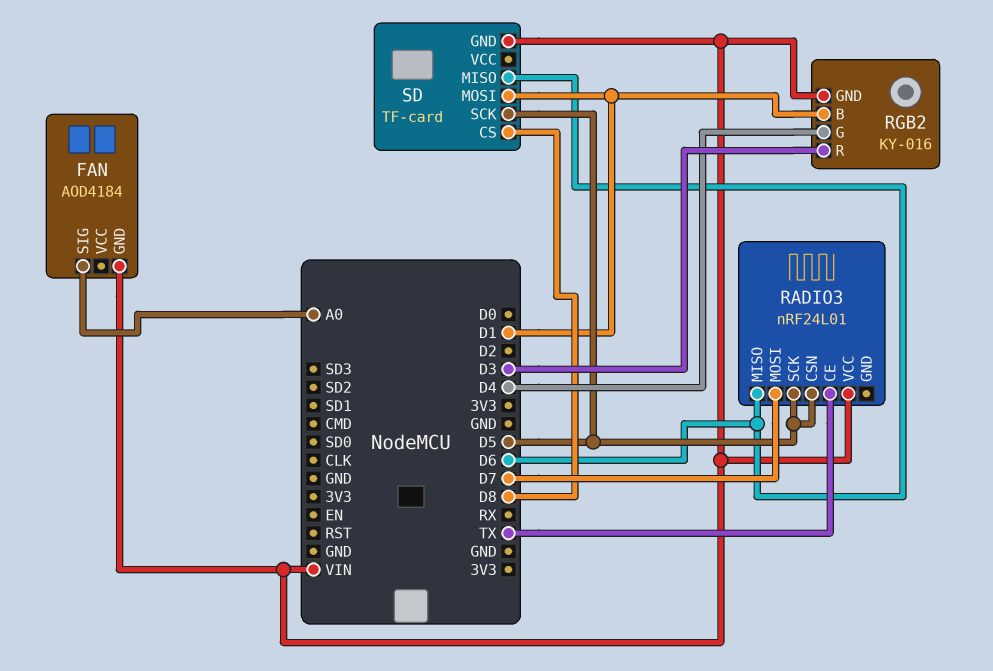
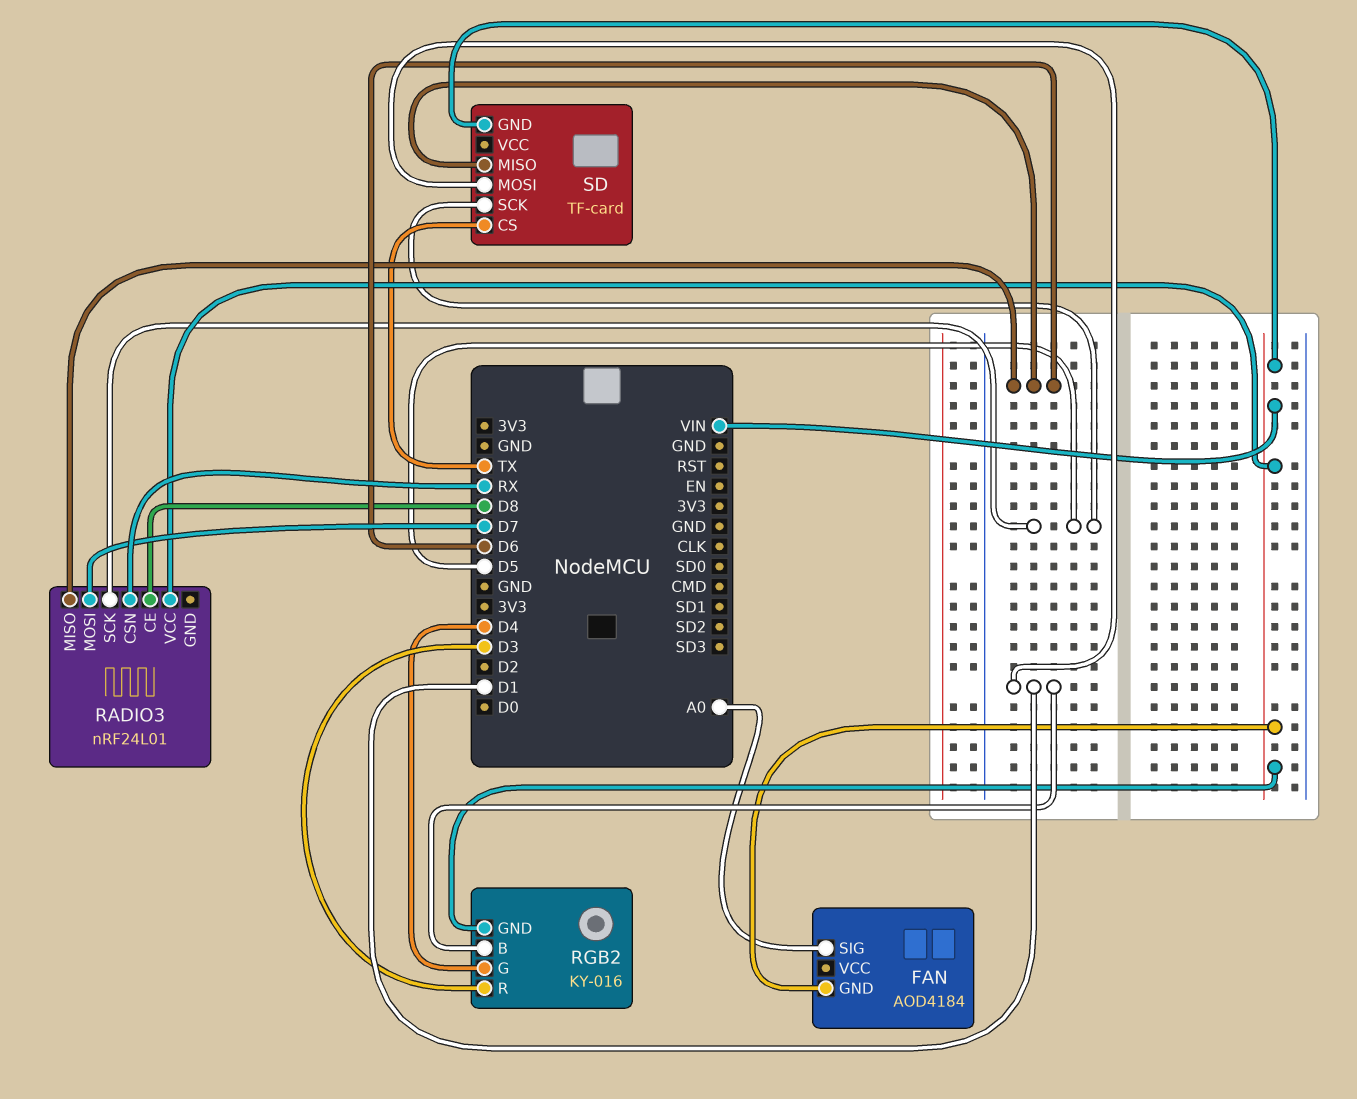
RADIO3 pin CE: TX -> D8
RADIO3 pin CSN: D5 -> RX
SD pin CS: D8 -> TX

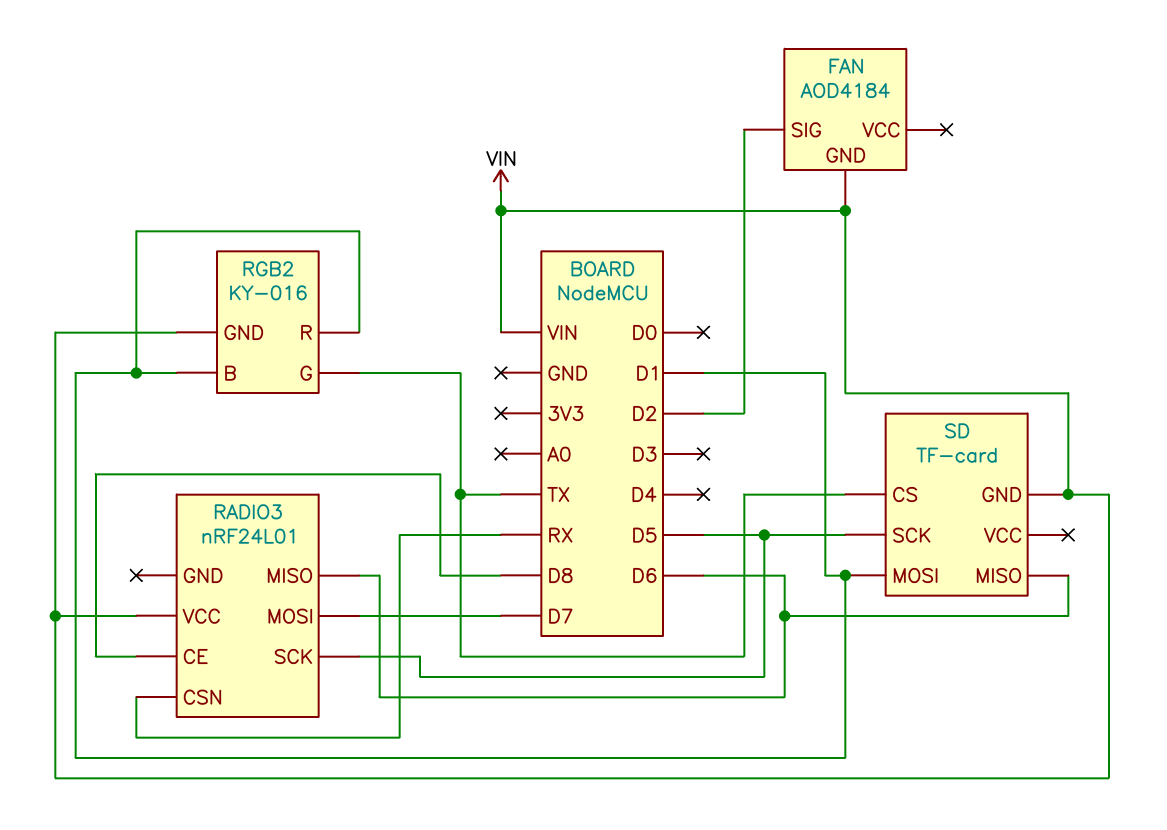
FAN pin SIG: A0 -> D2
RGB2 pin G: D4 -> TX
RGB2 pin R: D3 -> D1

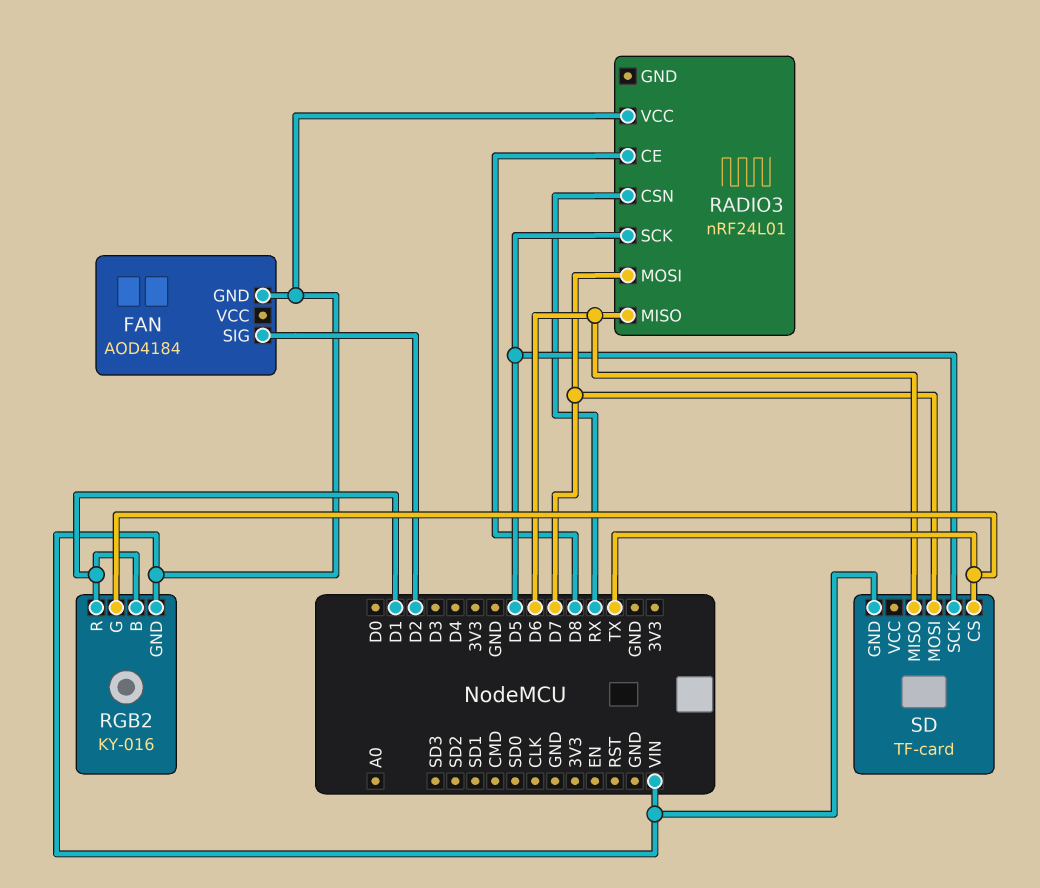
SD pin MOSI: D1 -> D7

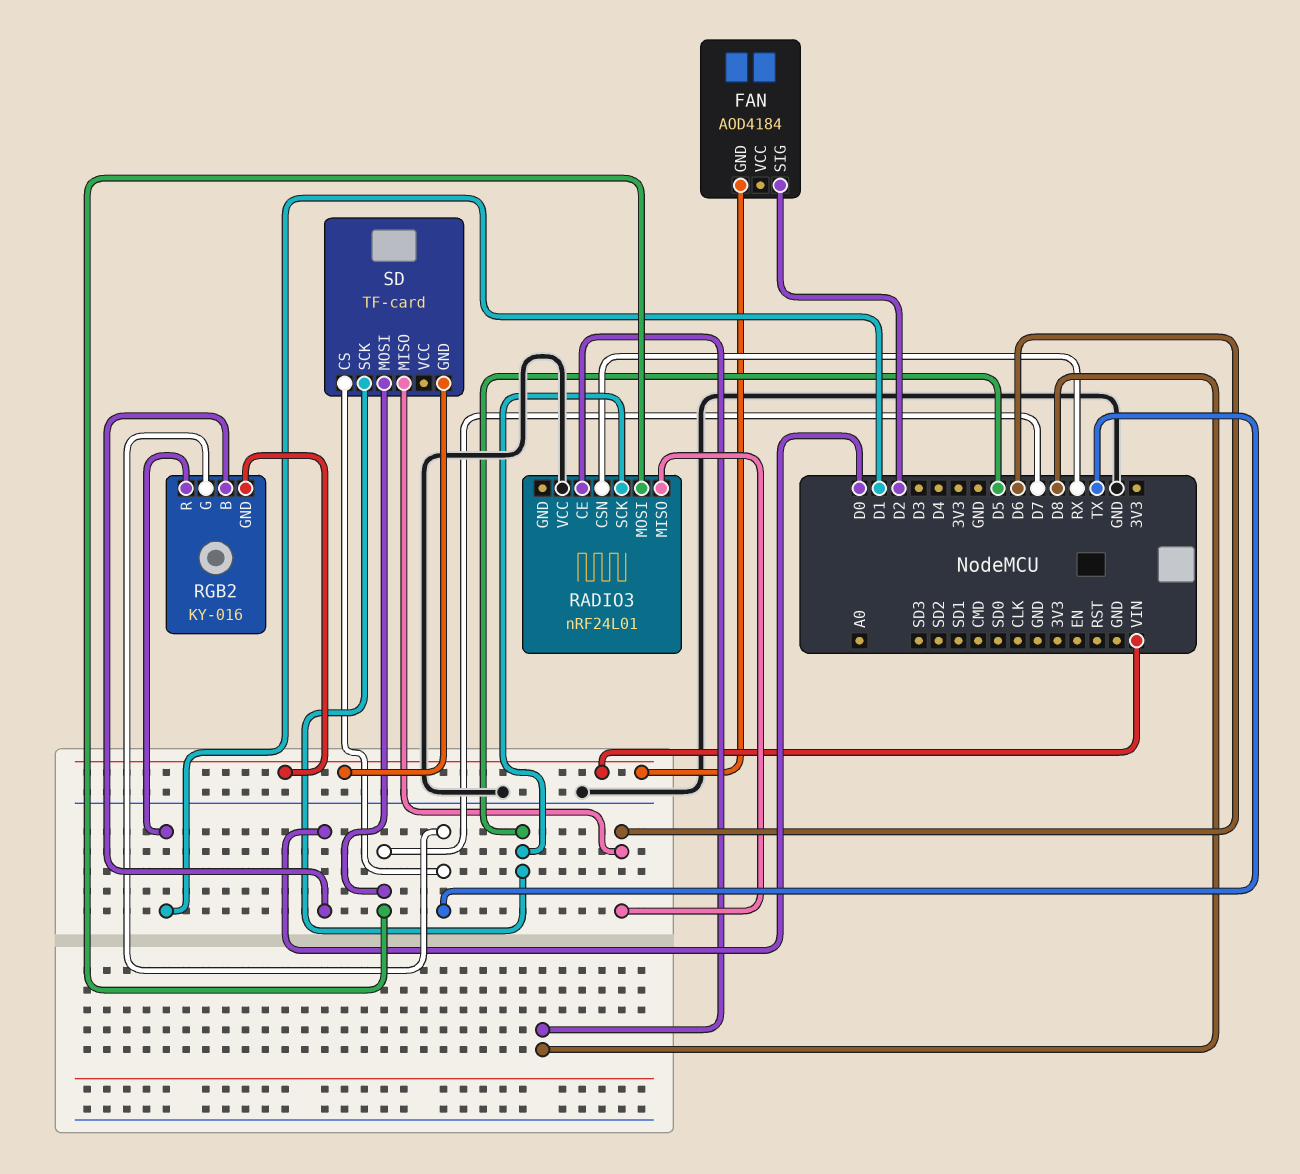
RADIO3 pin VCC: VIN -> GND
RGB2 pin B: D1 -> D0

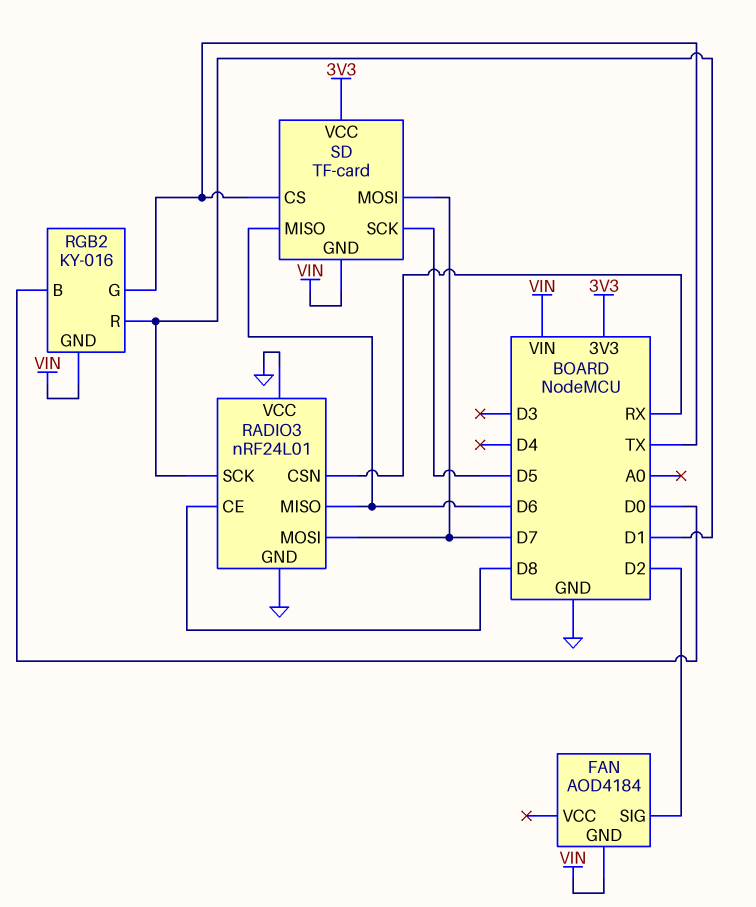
RADIO3 pin GND: none -> GND
RADIO3 pin SCK: D5 -> D1
SD pin VCC: none -> 3V3

